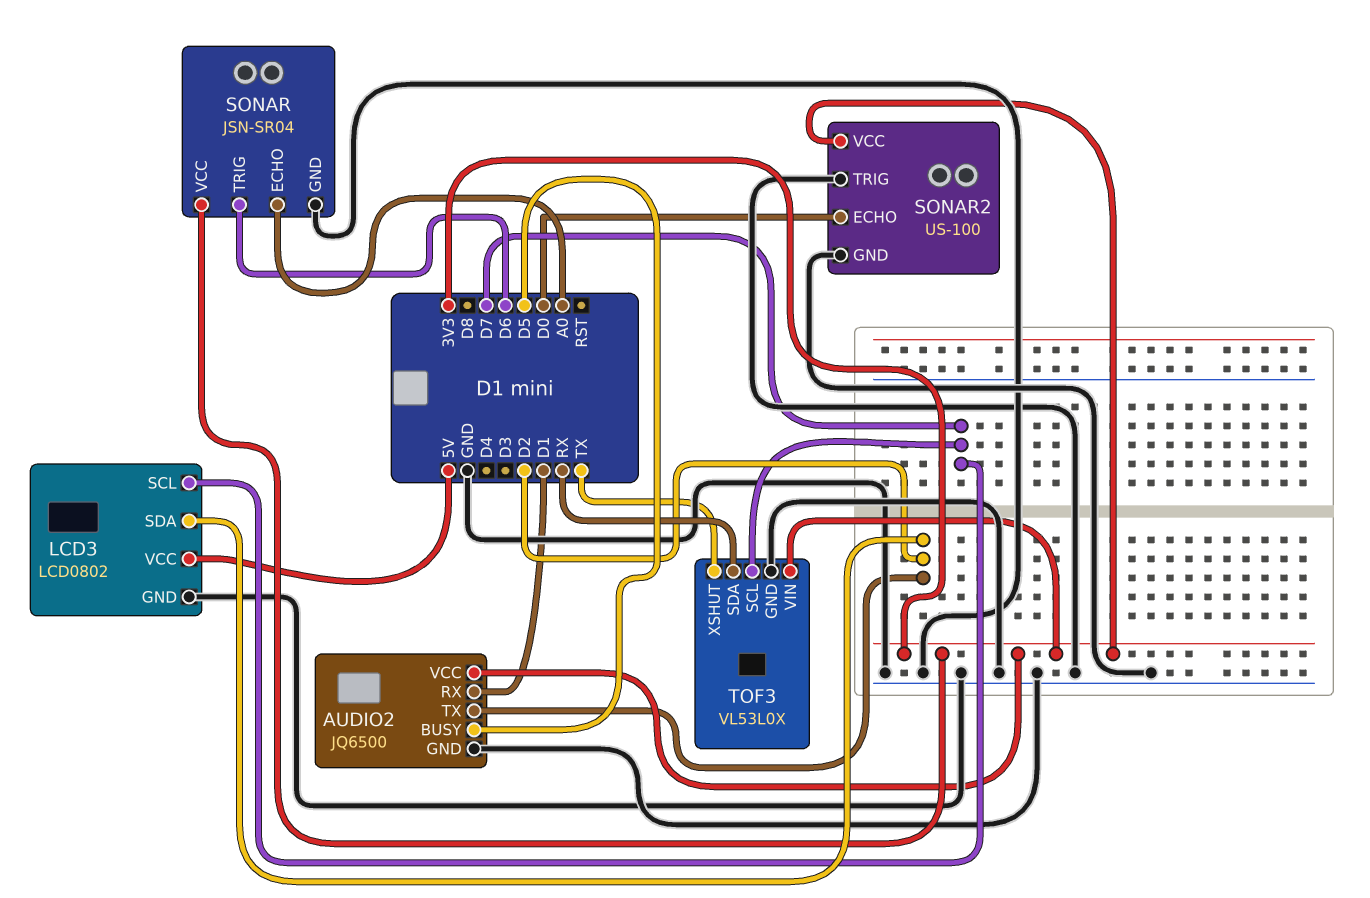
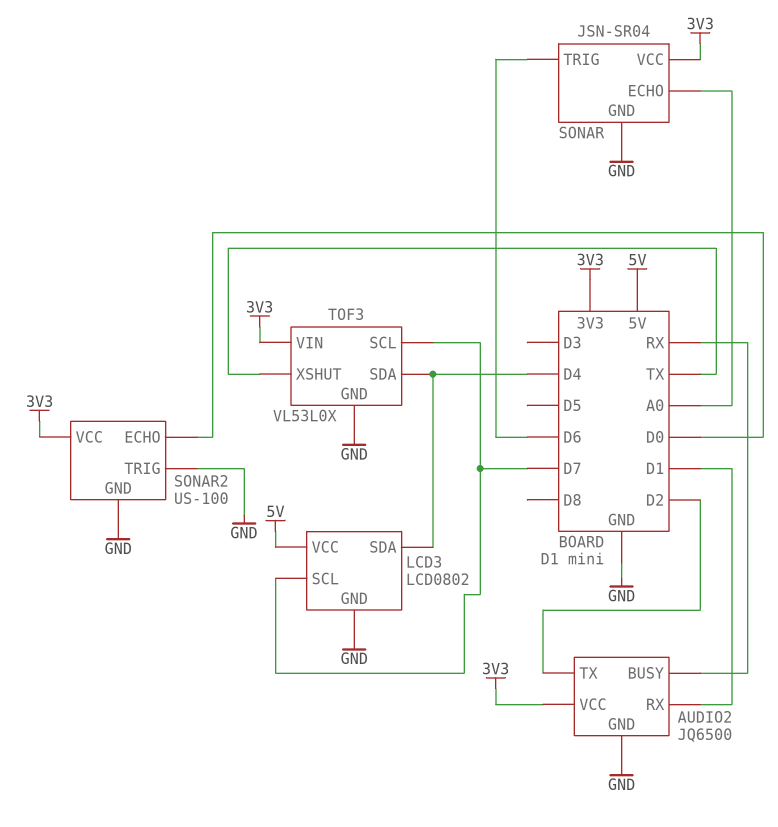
AUDIO2 pin BUSY: D5 -> RX
LCD3 pin SDA: D2 -> D4
TOF3 pin SDA: RX -> D4

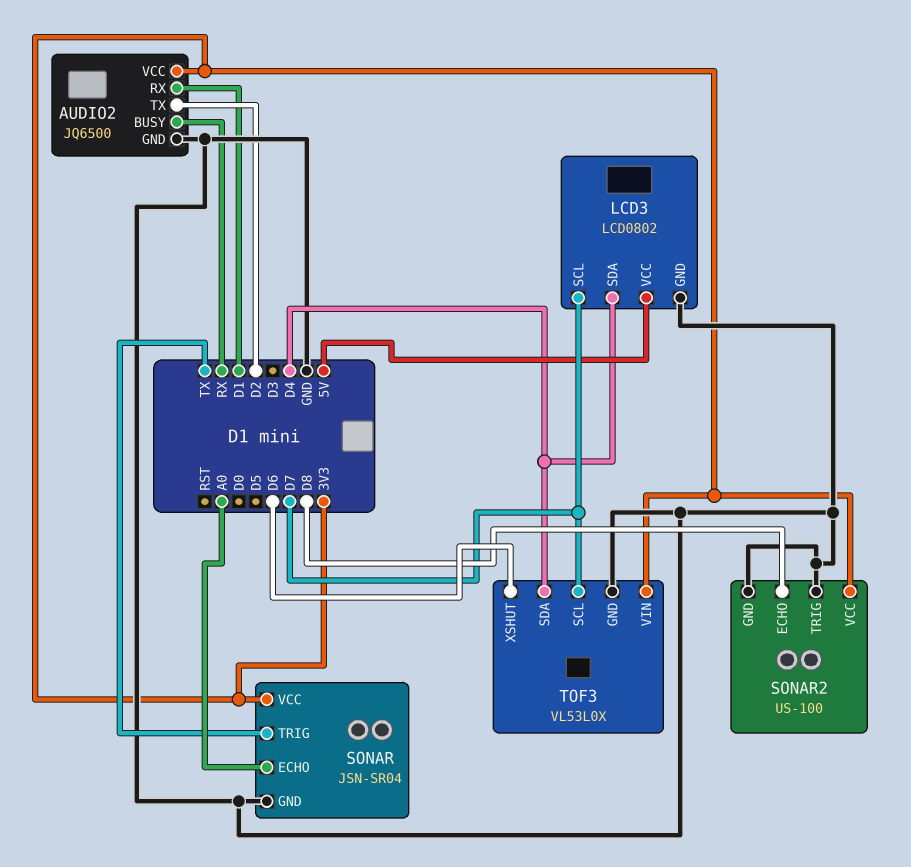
SONAR pin TRIG: D6 -> TX
SONAR2 pin ECHO: D0 -> D8
TOF3 pin XSHUT: TX -> D6

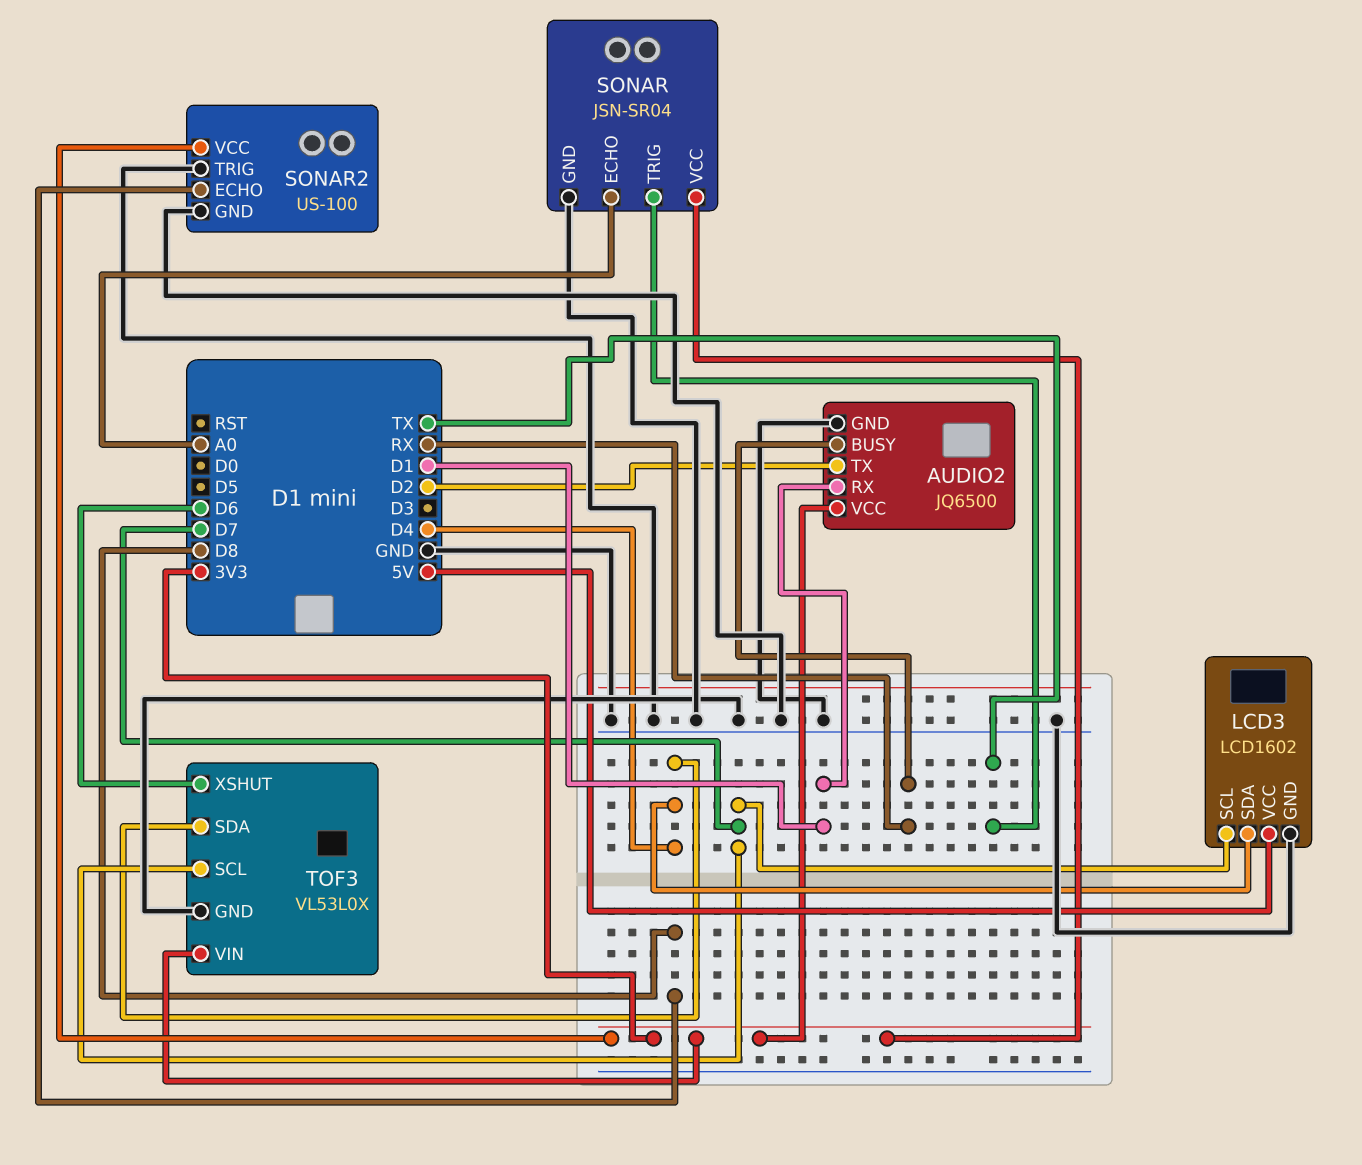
LCD3: LCD0802 -> LCD1602

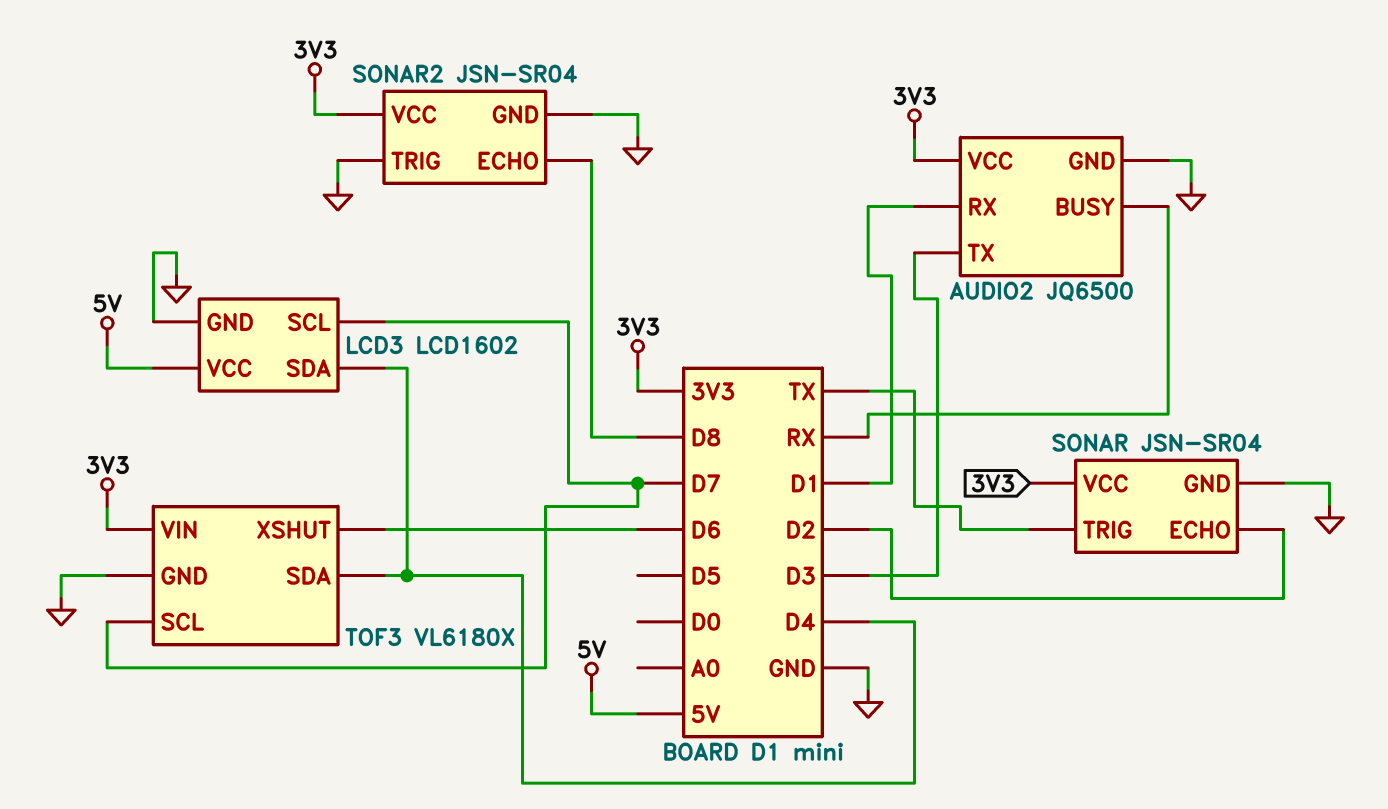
AUDIO2 pin TX: D2 -> D3
SONAR pin ECHO: A0 -> D2
SONAR2: US-100 -> JSN-SR04
TOF3: VL53L0X -> VL6180X

